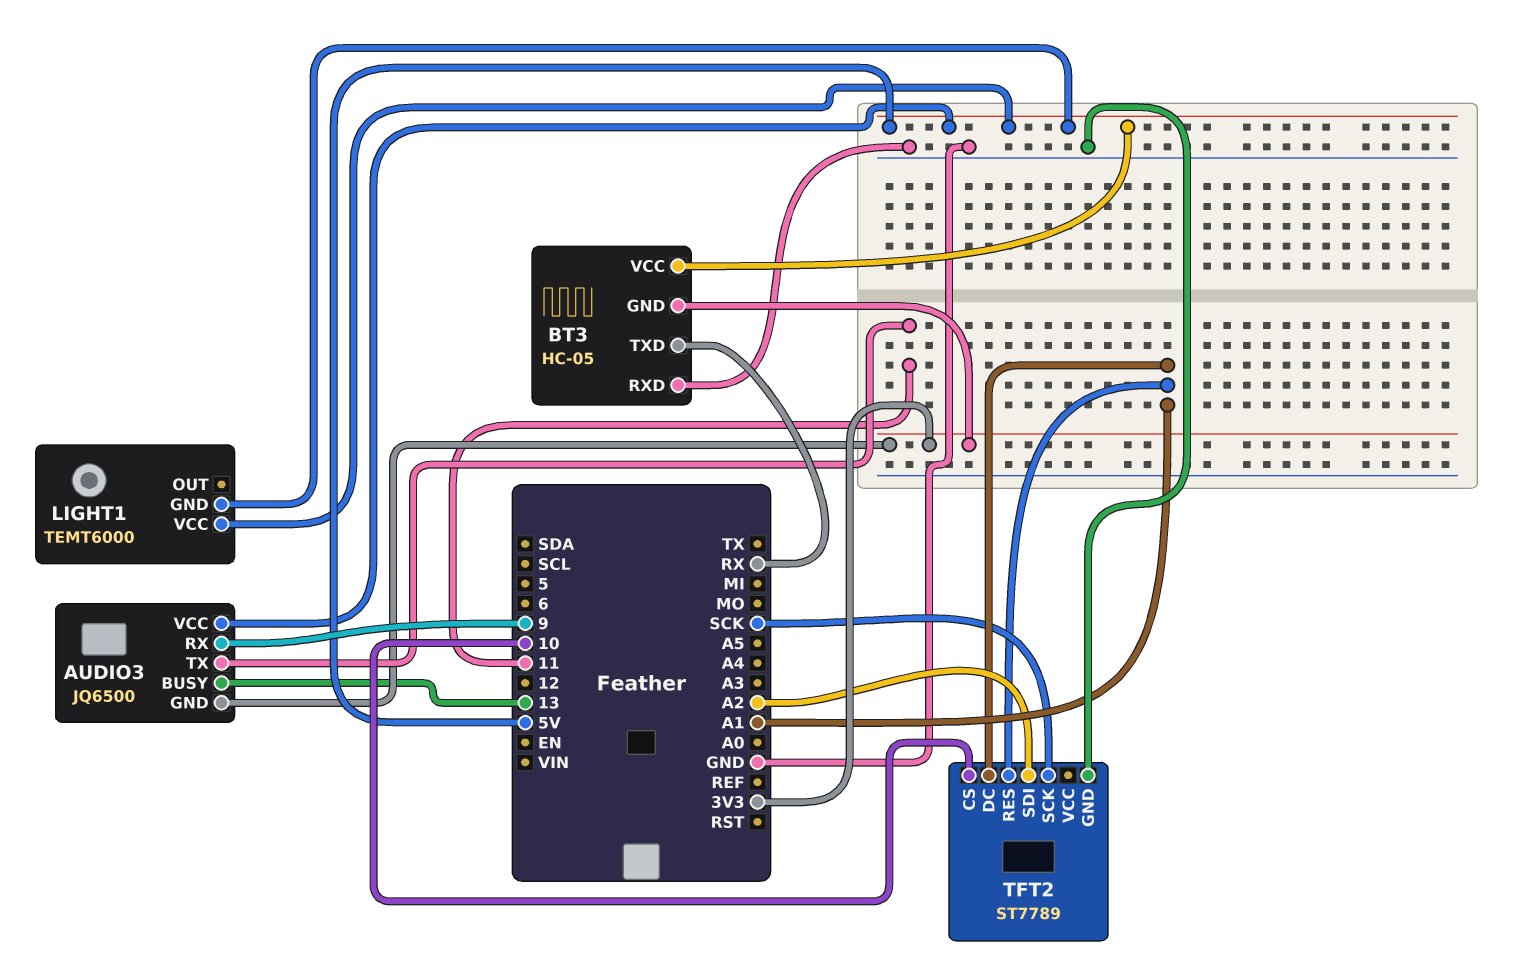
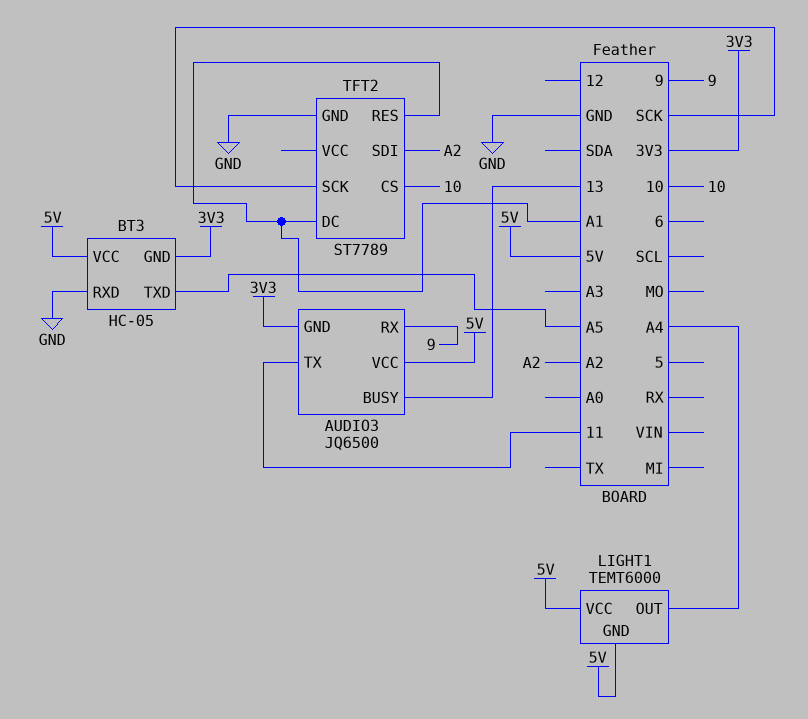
BT3 pin TXD: RX -> A5
LIGHT1 pin OUT: none -> A4

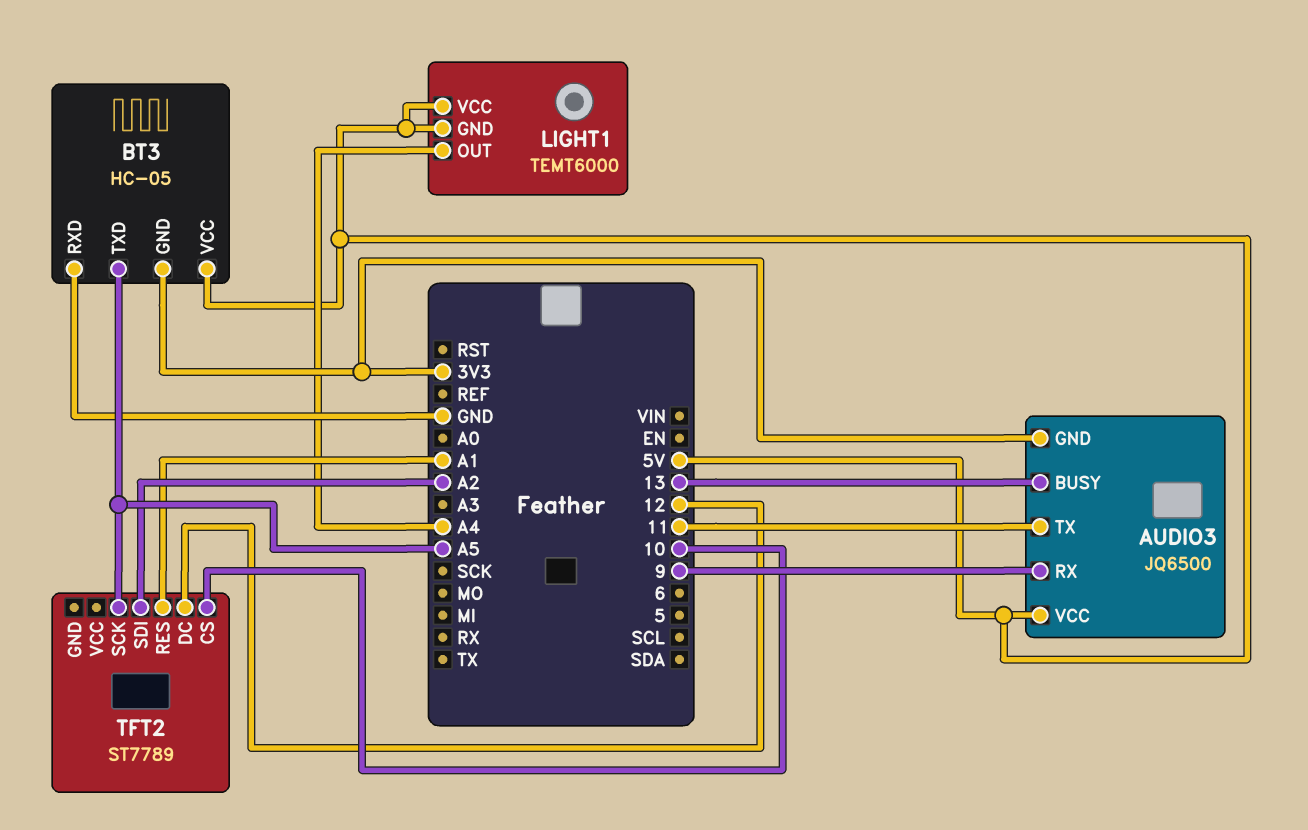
TFT2 pin DC: A1 -> 12
TFT2 pin GND: GND -> none
TFT2 pin SCK: SCK -> A5

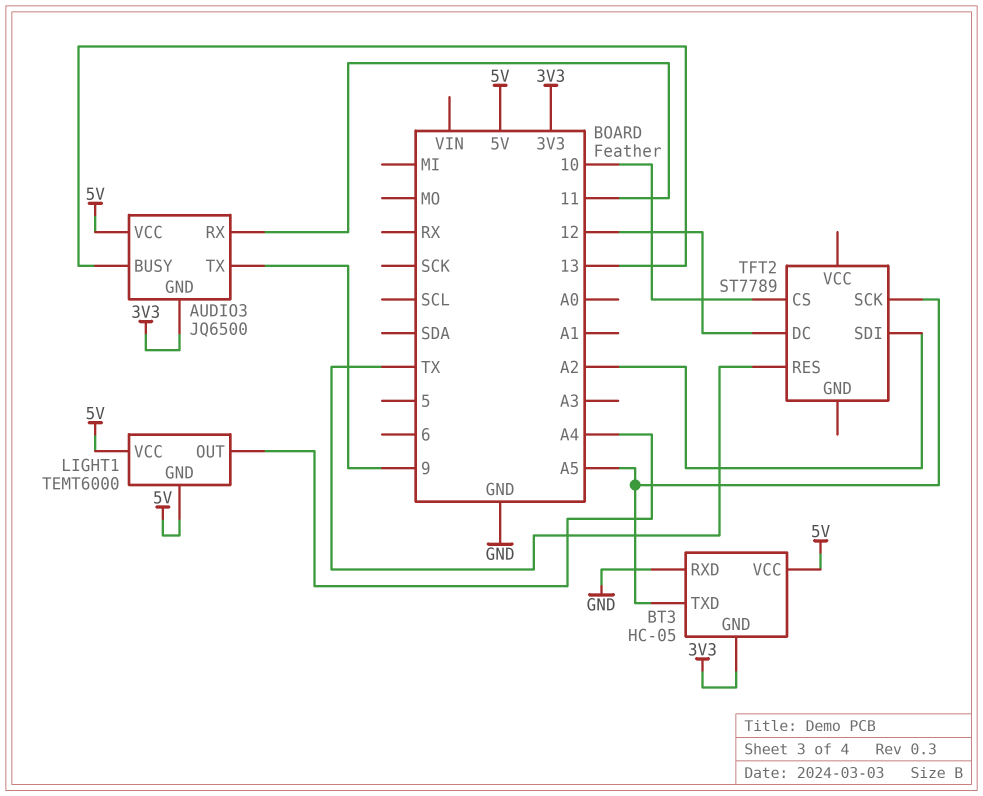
AUDIO3 pin RX: 9 -> 11
AUDIO3 pin TX: 11 -> 9
TFT2 pin RES: A1 -> TX

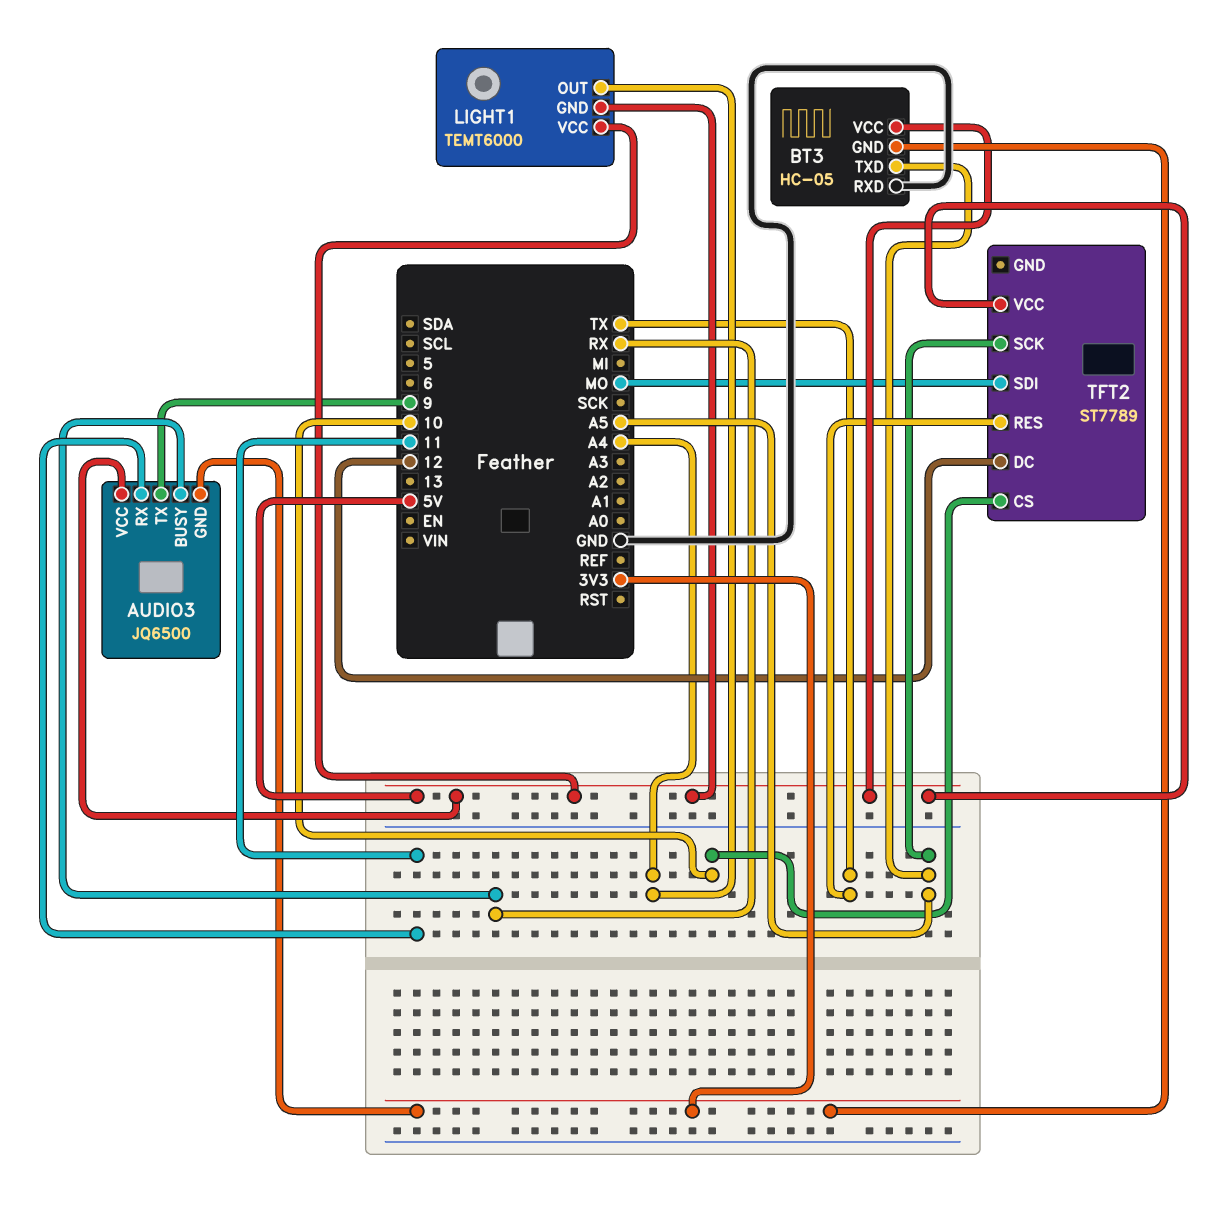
AUDIO3 pin BUSY: 13 -> RX
TFT2 pin SDI: A2 -> MO
TFT2 pin VCC: none -> 5V

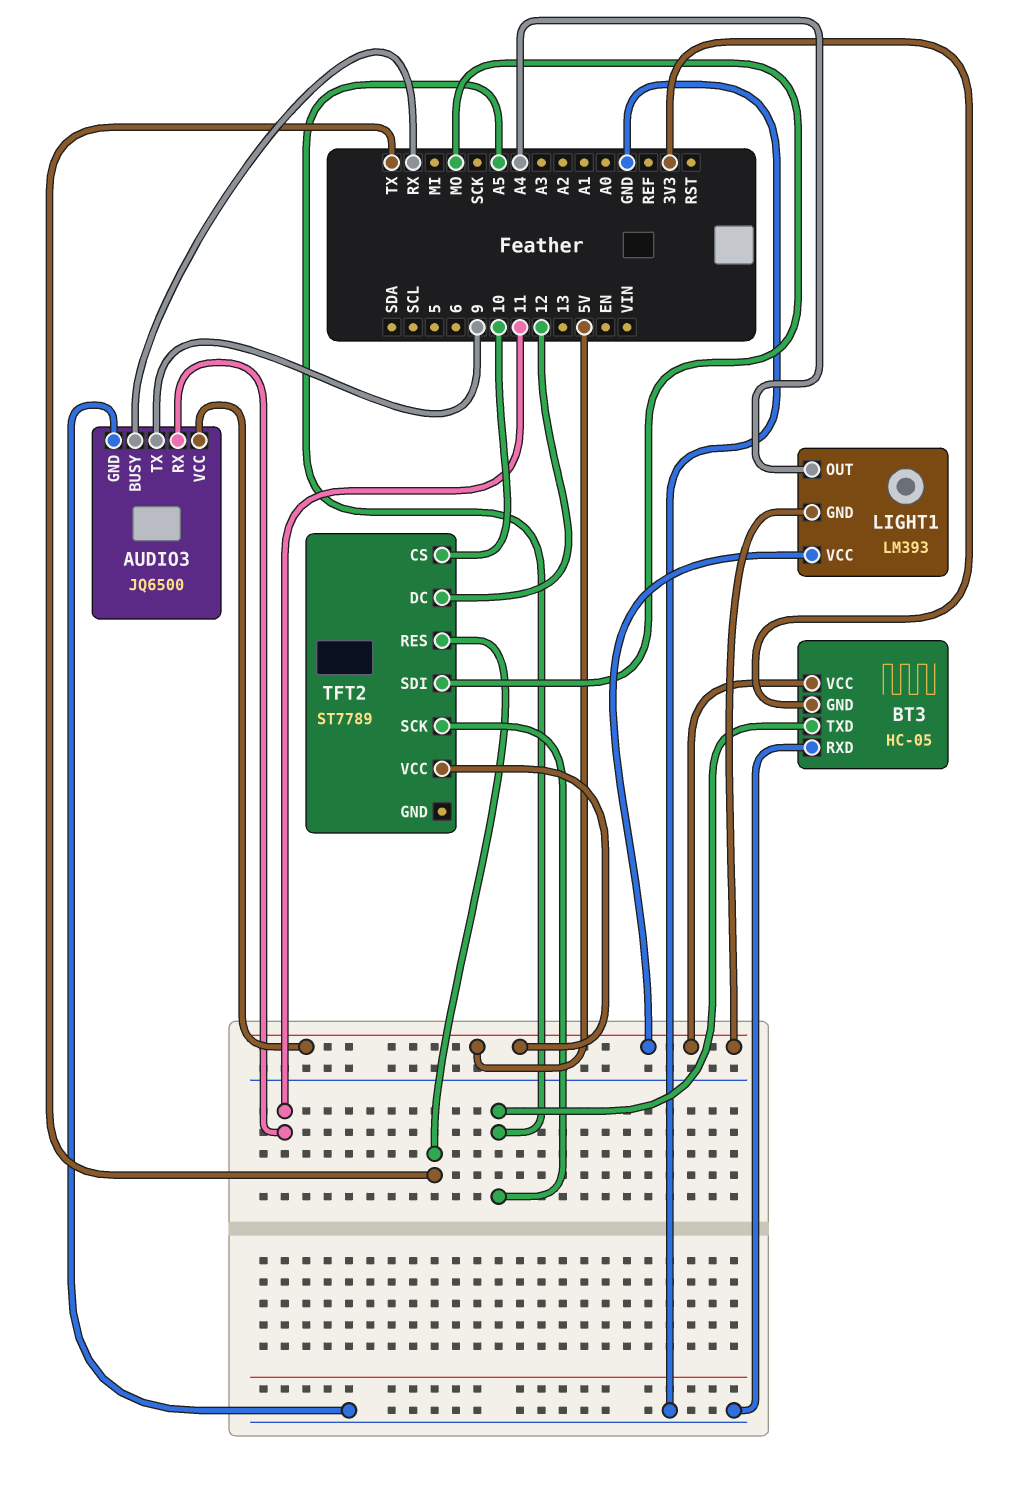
AUDIO3 pin GND: 3V3 -> GND
LIGHT1: TEMT6000 -> LM393

